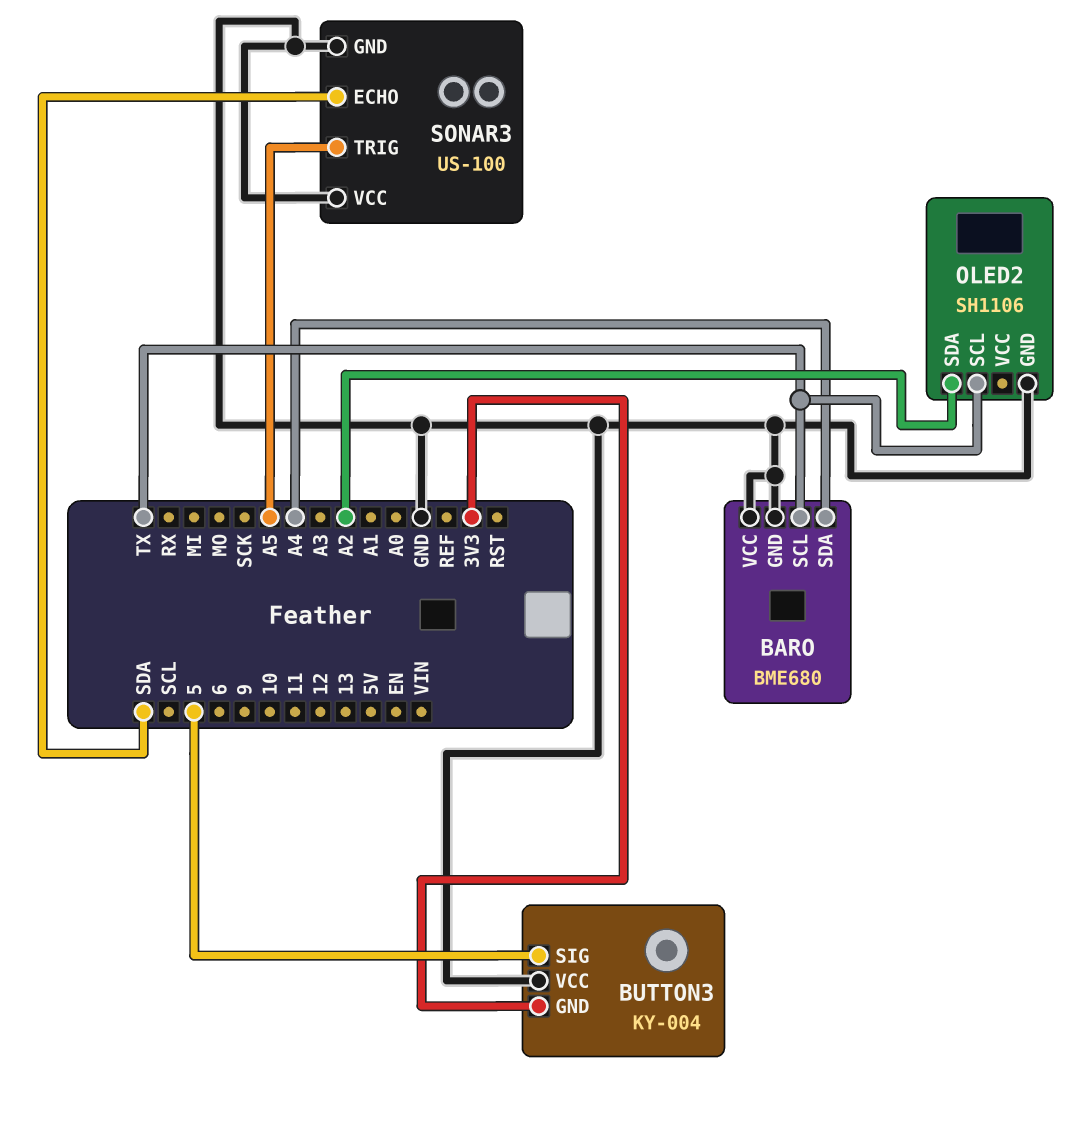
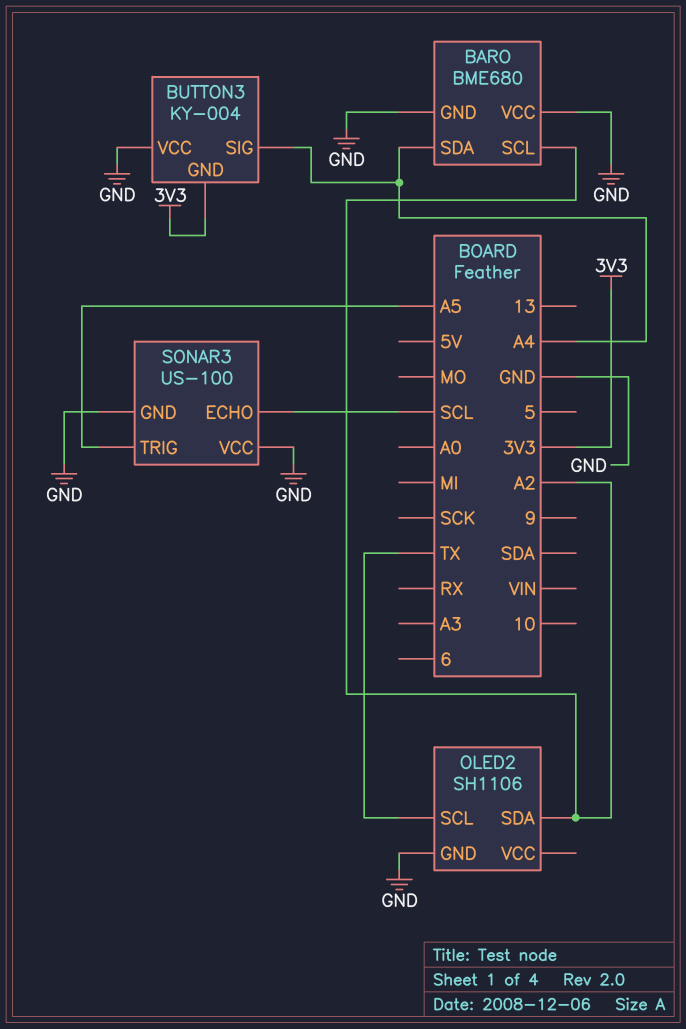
BARO pin SCL: TX -> A2
BUTTON3 pin SIG: 5 -> A4
SONAR3 pin ECHO: SDA -> SCL

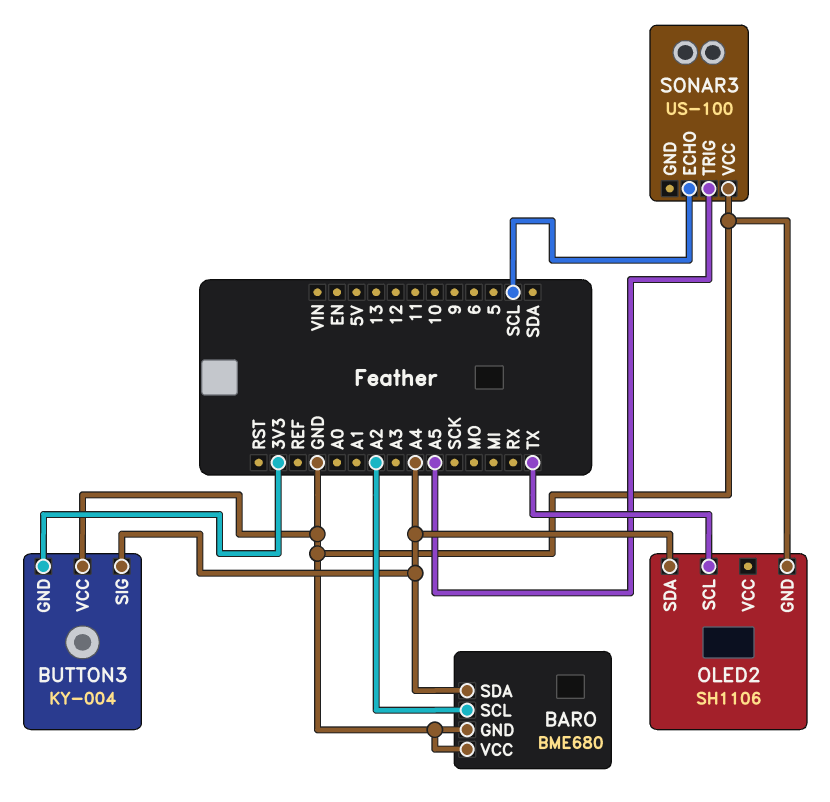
OLED2 pin SDA: A2 -> A4
SONAR3 pin GND: GND -> none

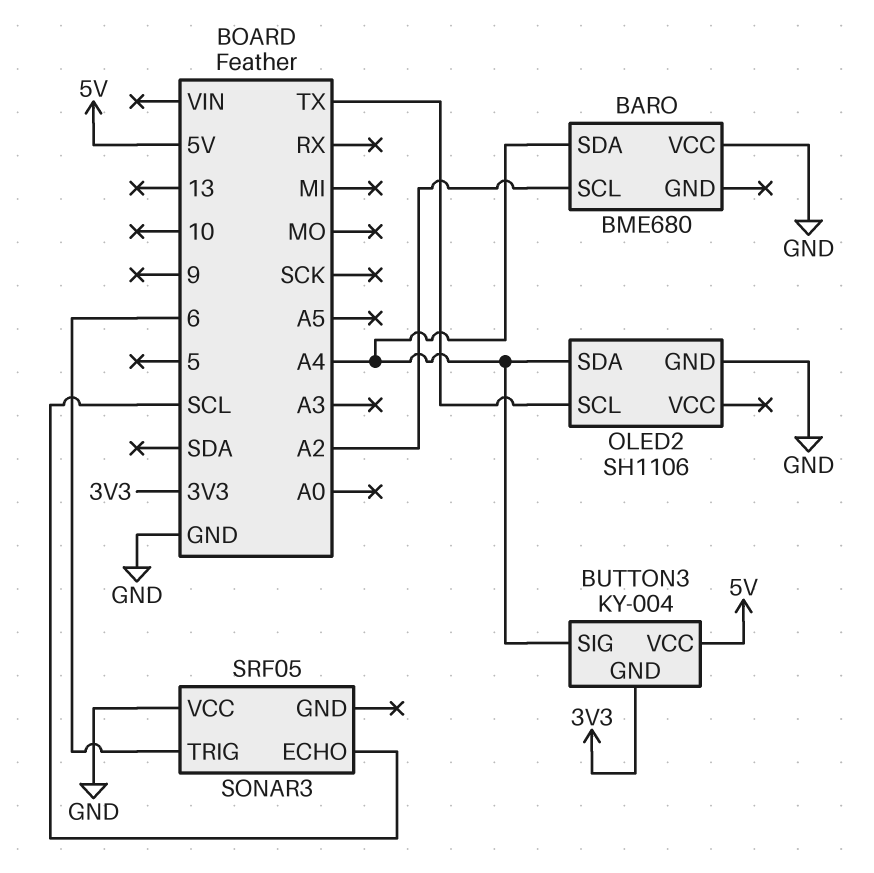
BARO pin GND: GND -> none
BUTTON3 pin VCC: GND -> 5V
SONAR3: US-100 -> SRF05
SONAR3 pin TRIG: A5 -> 6

